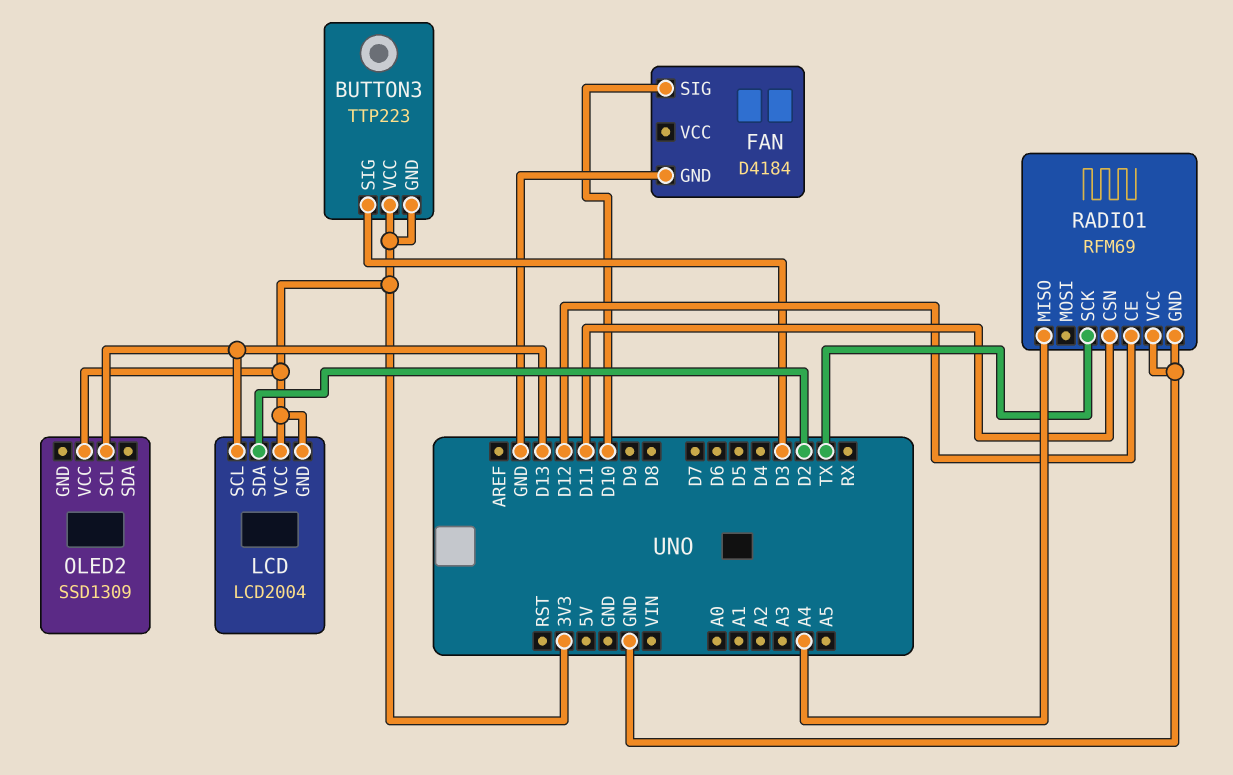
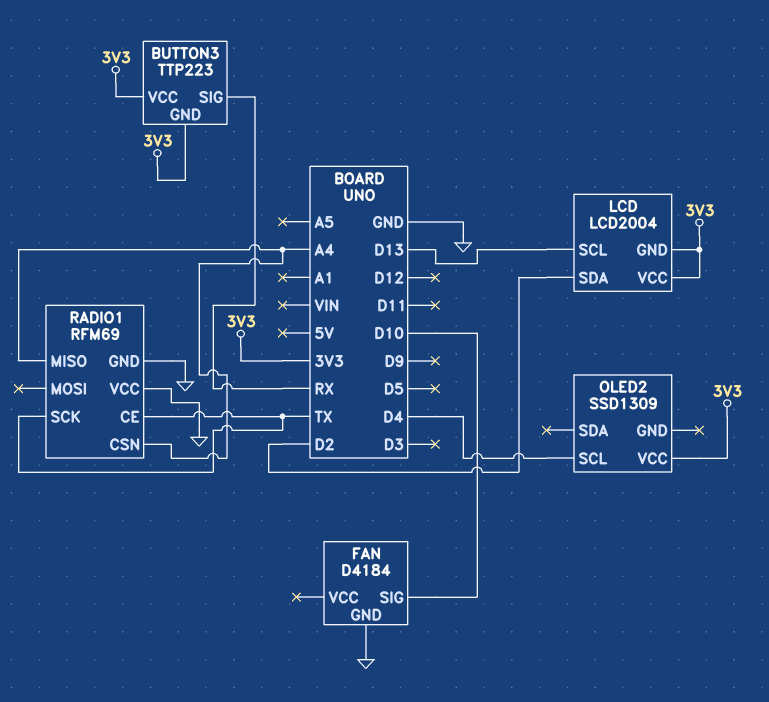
BUTTON3 pin SIG: D3 -> RX
OLED2 pin SCL: D13 -> D4
RADIO1 pin CE: D12 -> TX
RADIO1 pin CSN: D11 -> A4

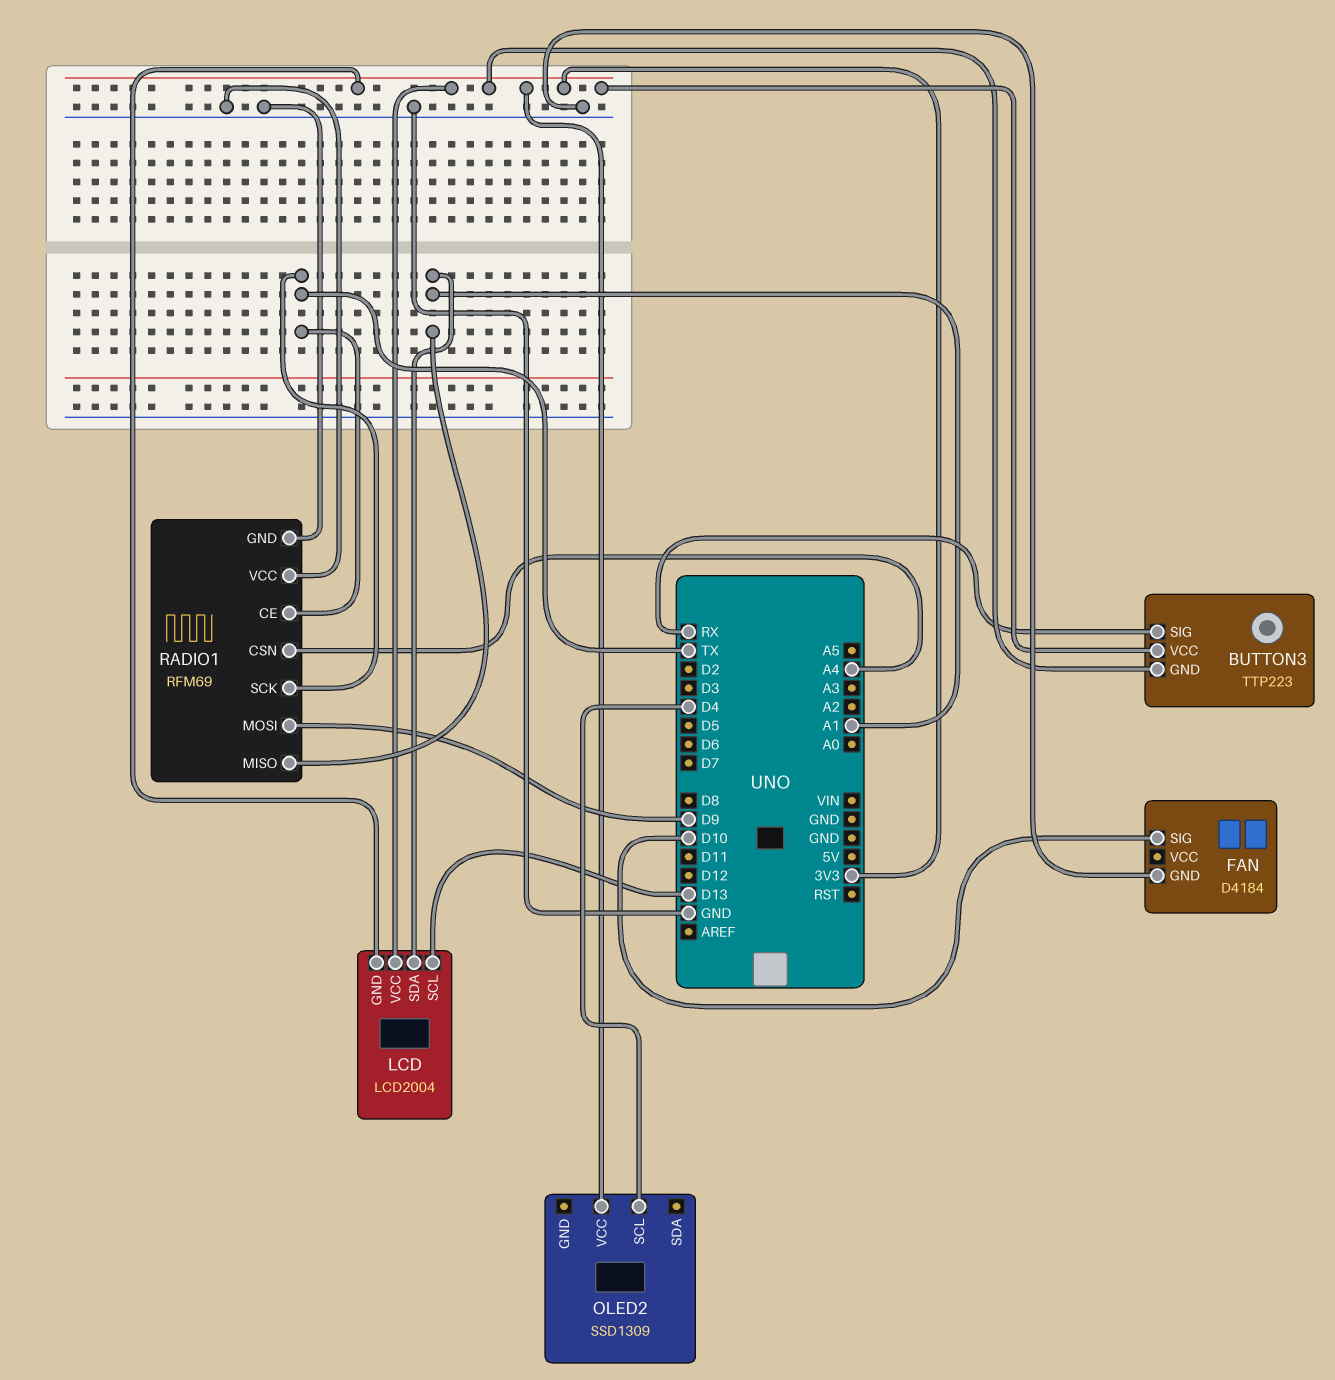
LCD pin SDA: D2 -> A1
RADIO1 pin MISO: A4 -> A1
RADIO1 pin MOSI: none -> D9

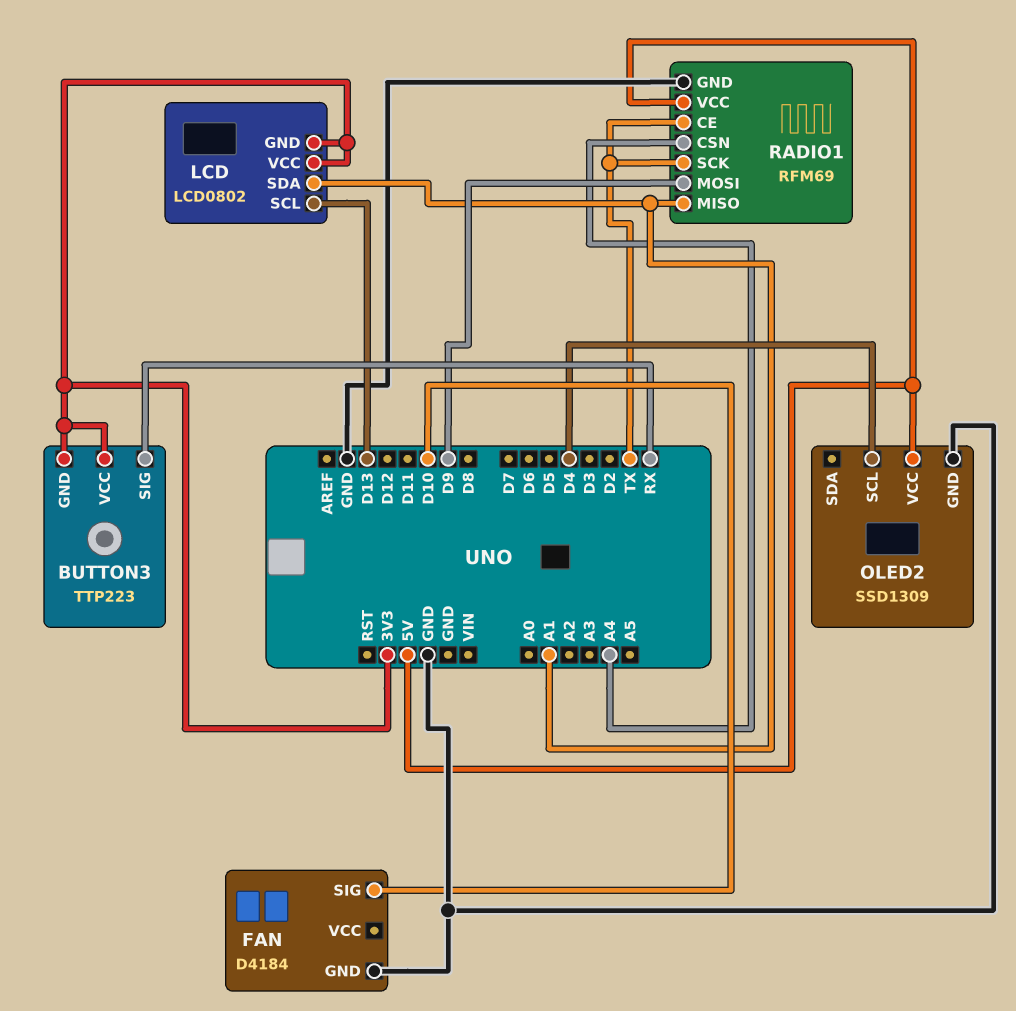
LCD: LCD2004 -> LCD0802
OLED2 pin GND: none -> GND
OLED2 pin VCC: 3V3 -> 5V
RADIO1 pin VCC: GND -> 5V

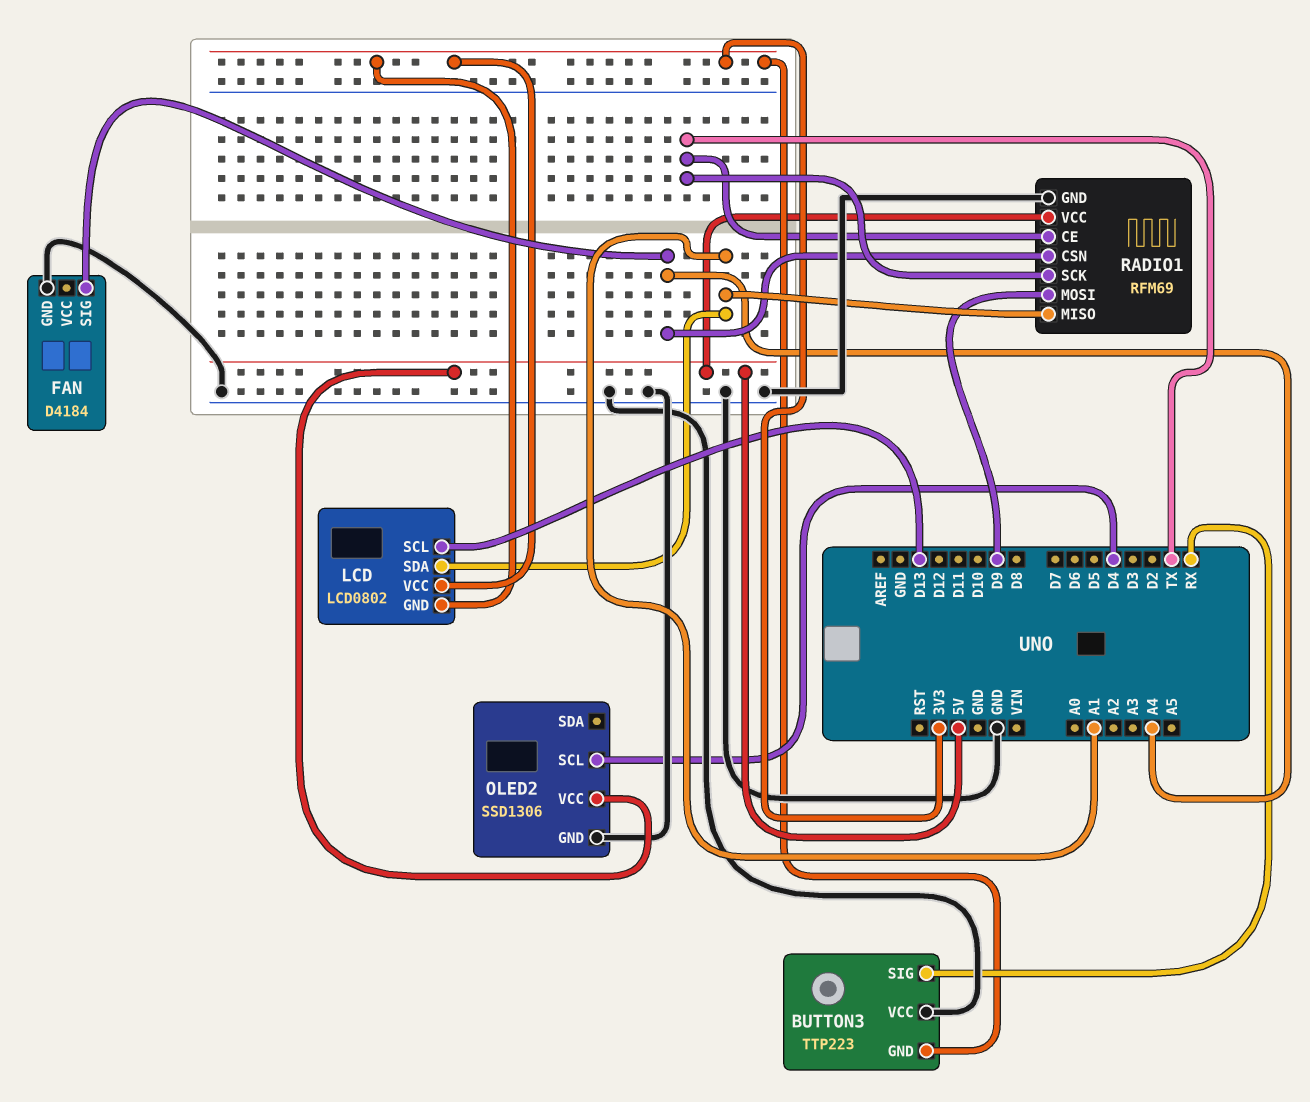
BUTTON3 pin VCC: 3V3 -> GND
FAN pin SIG: D10 -> A4
OLED2: SSD1309 -> SSD1306

